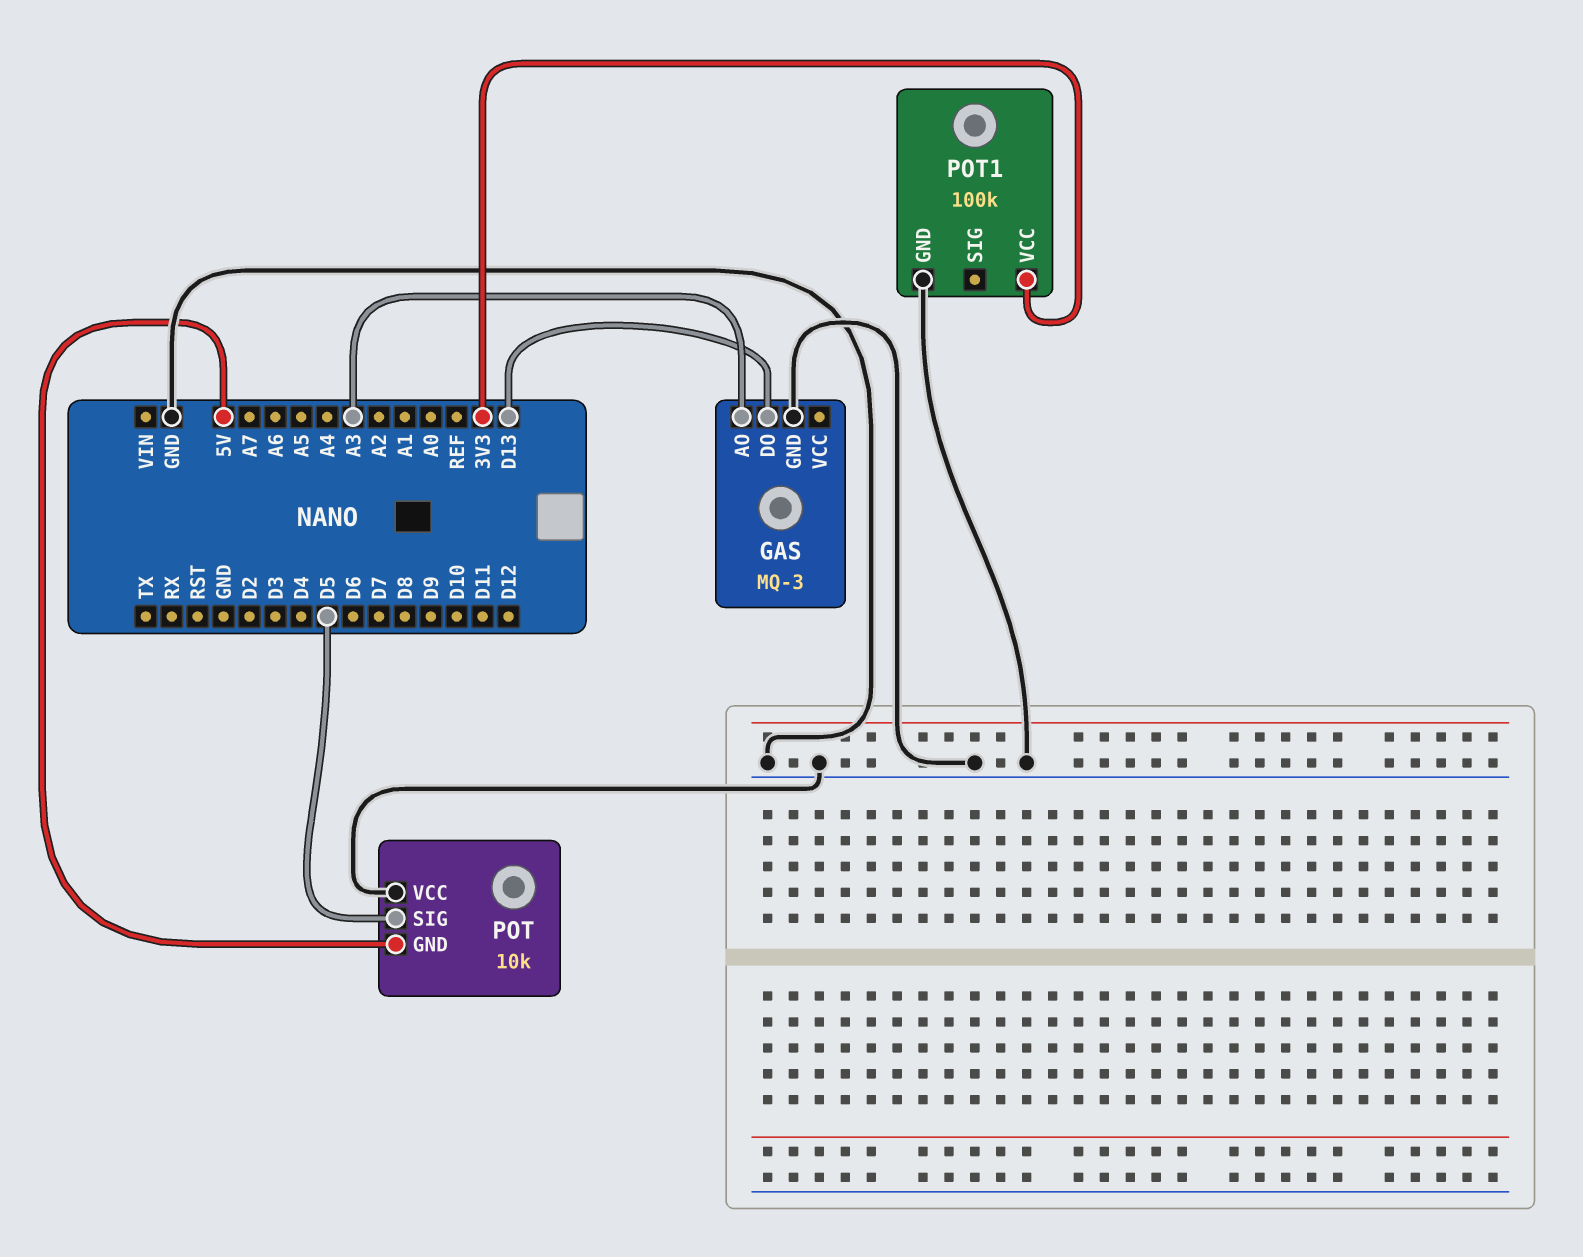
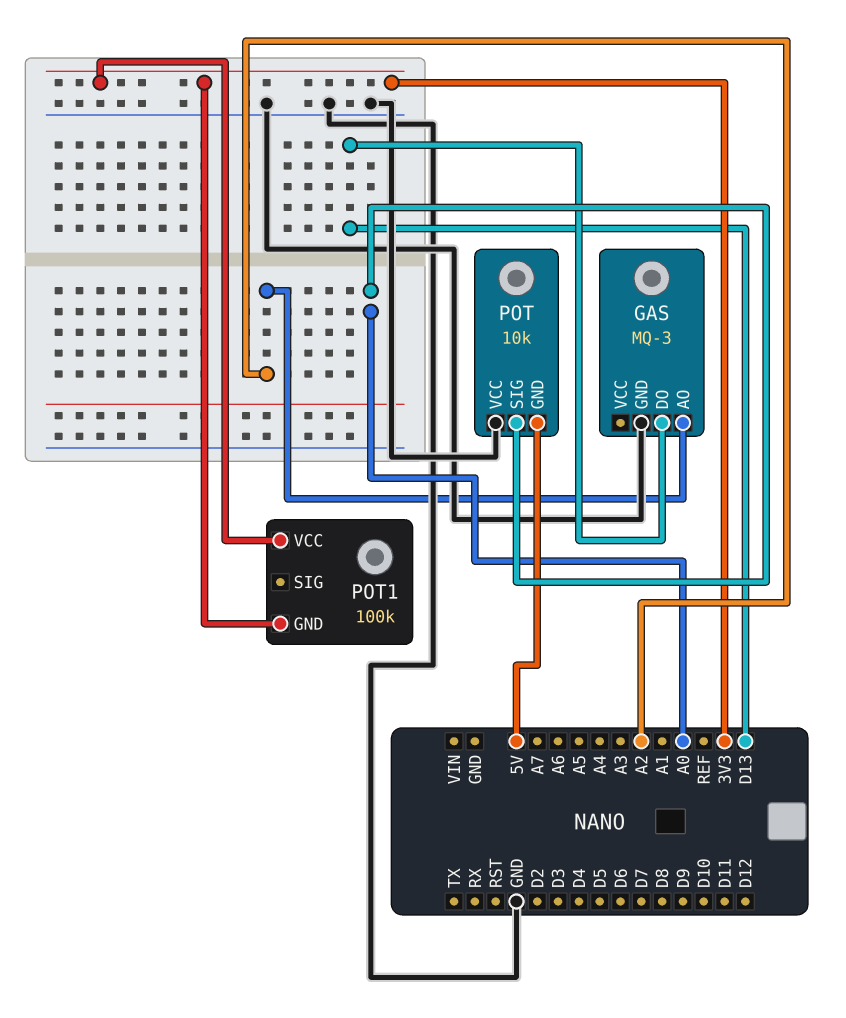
GAS pin AO: A3 -> A2
POT pin SIG: D5 -> A0
POT1 pin GND: GND -> 3V3

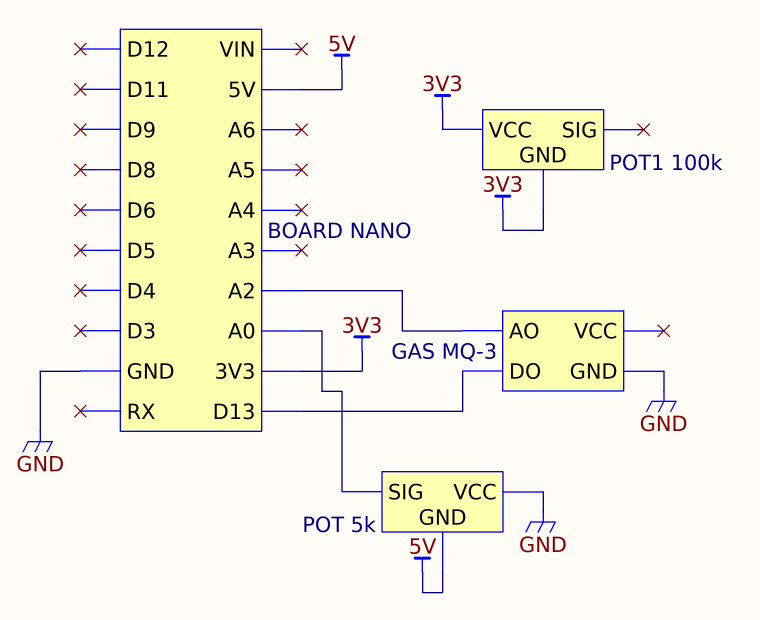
POT: 10k -> 5k

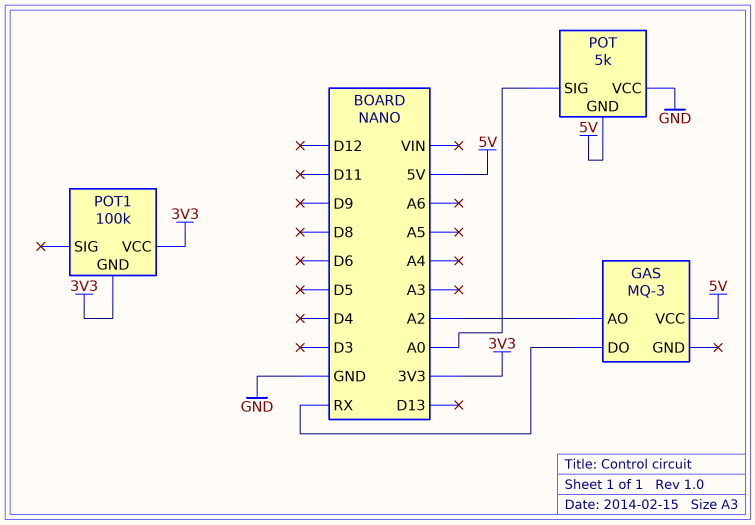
GAS pin DO: D13 -> RX
GAS pin GND: GND -> none
GAS pin VCC: none -> 5V

